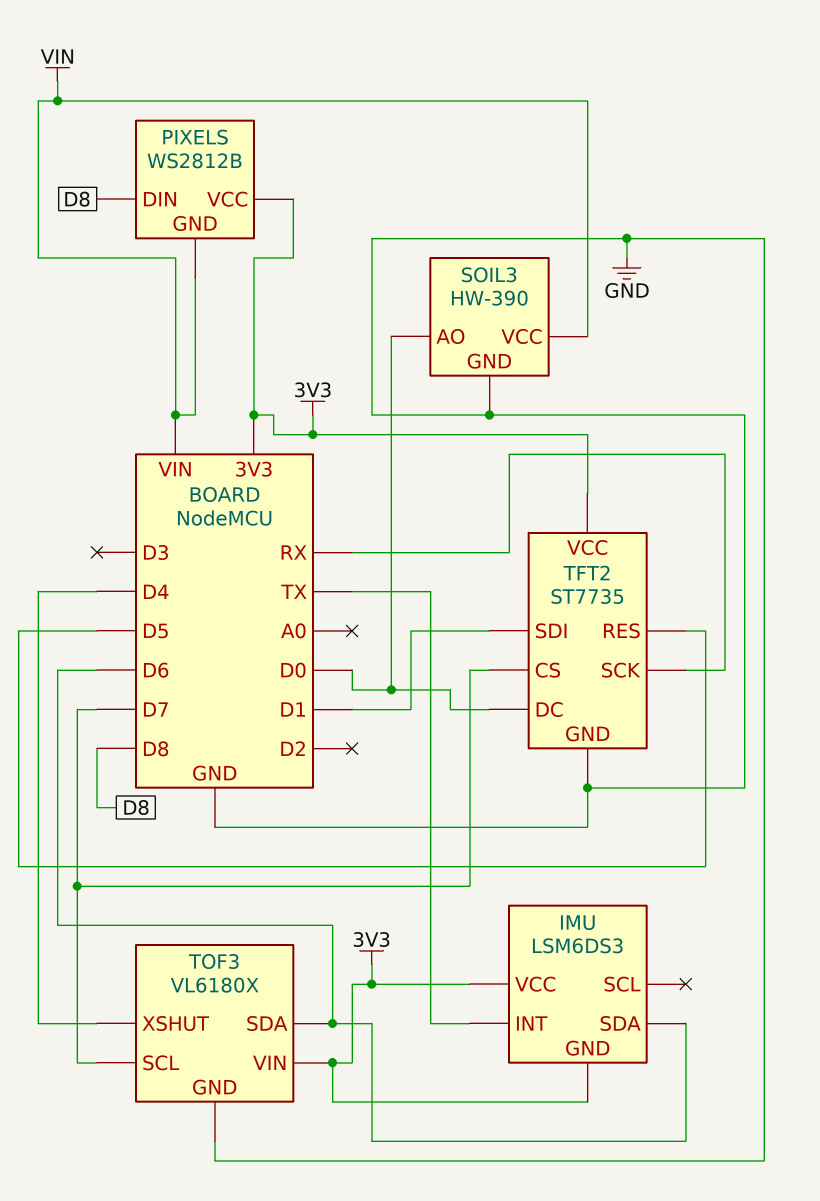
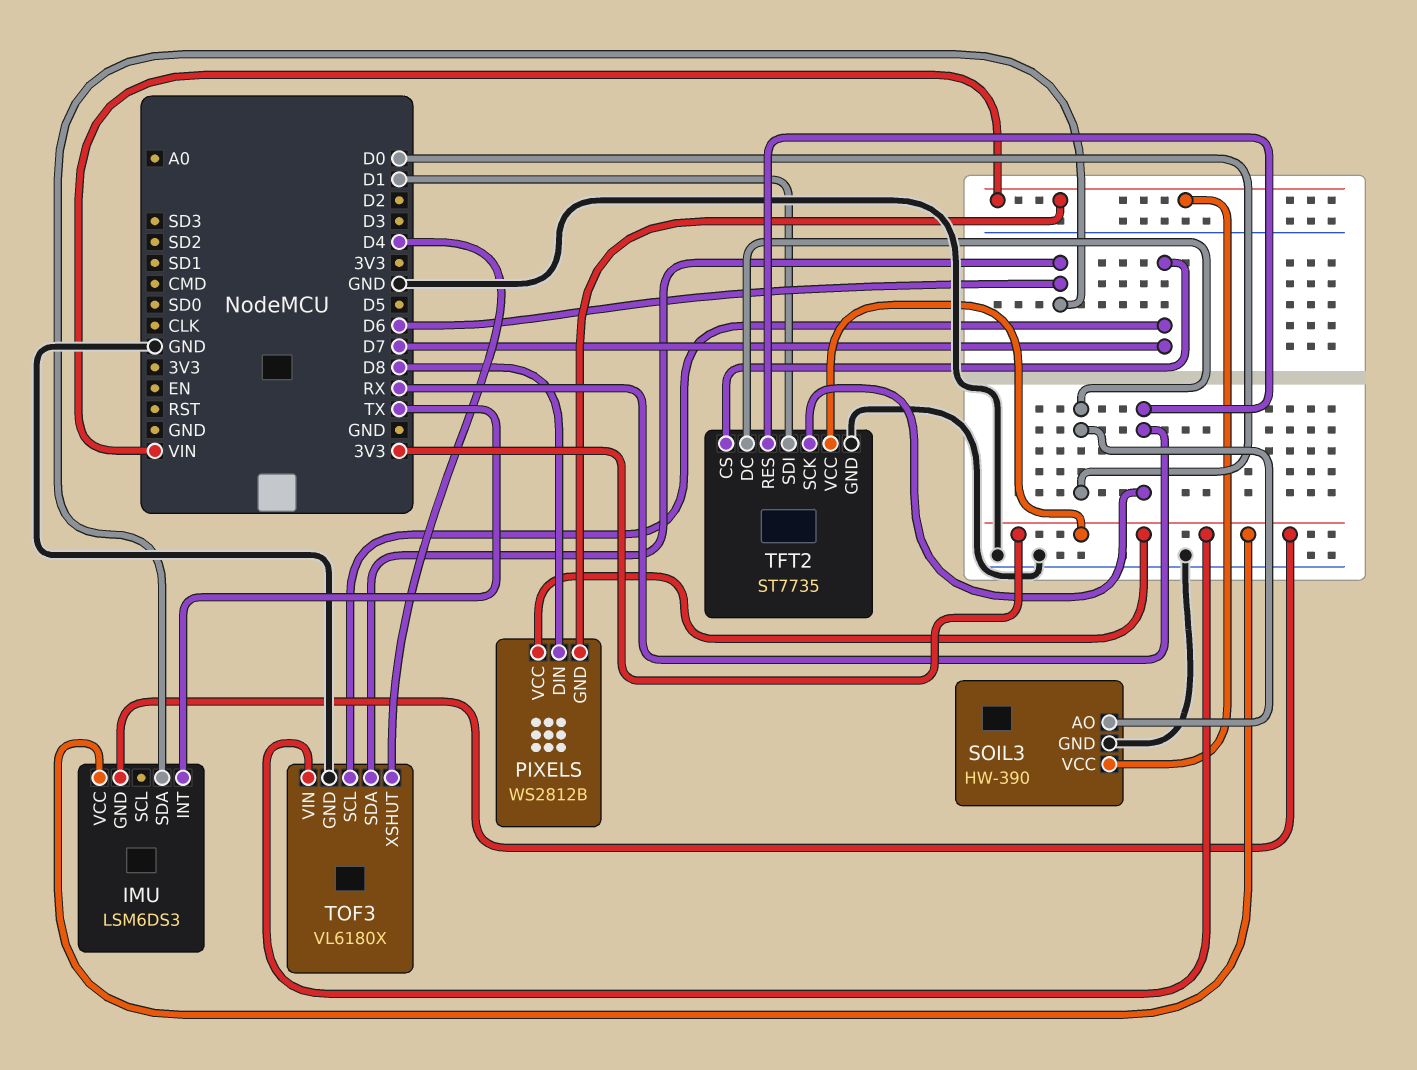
TFT2 pin RES: D5 -> RX

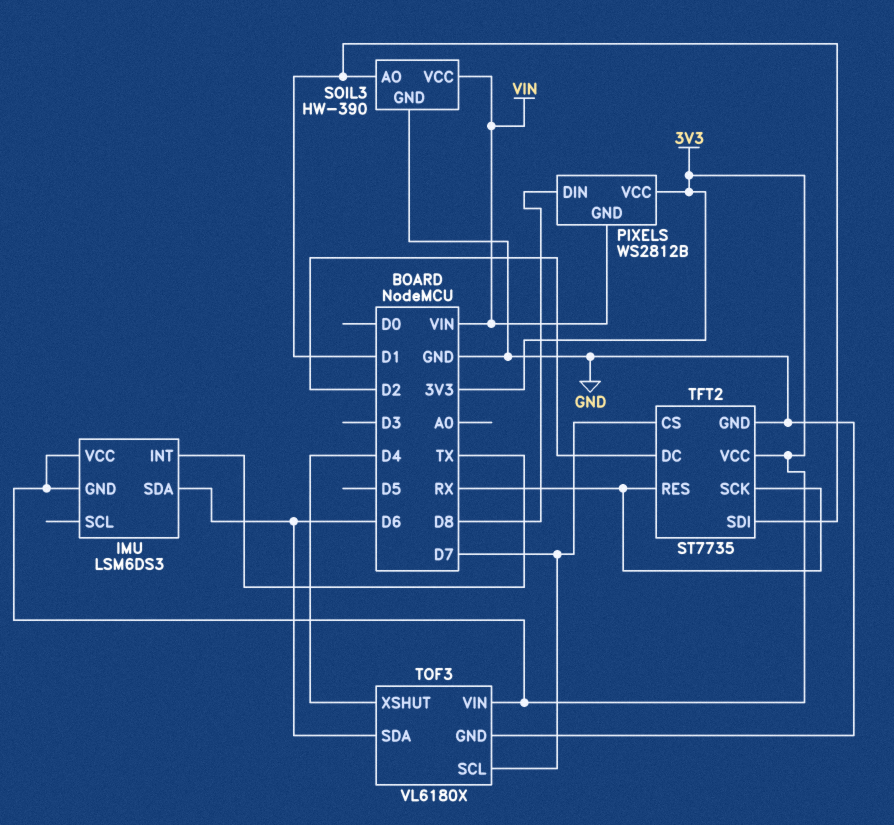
SOIL3 pin AO: D0 -> D1
TFT2 pin DC: D0 -> D2

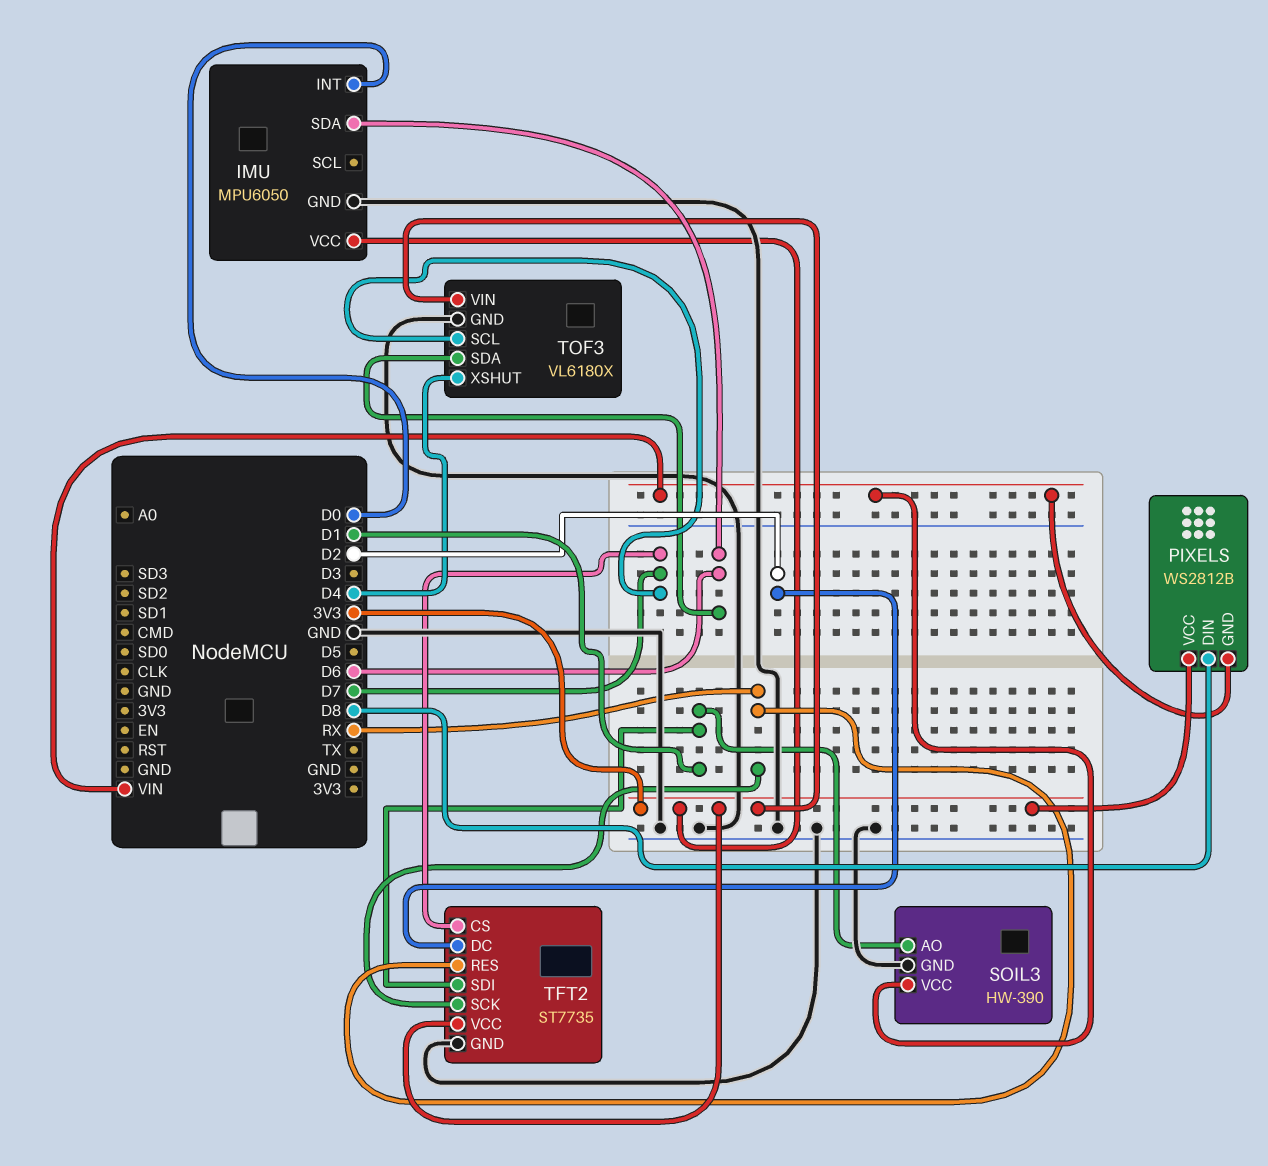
IMU: LSM6DS3 -> MPU6050
IMU pin GND: 3V3 -> GND
IMU pin INT: TX -> D0

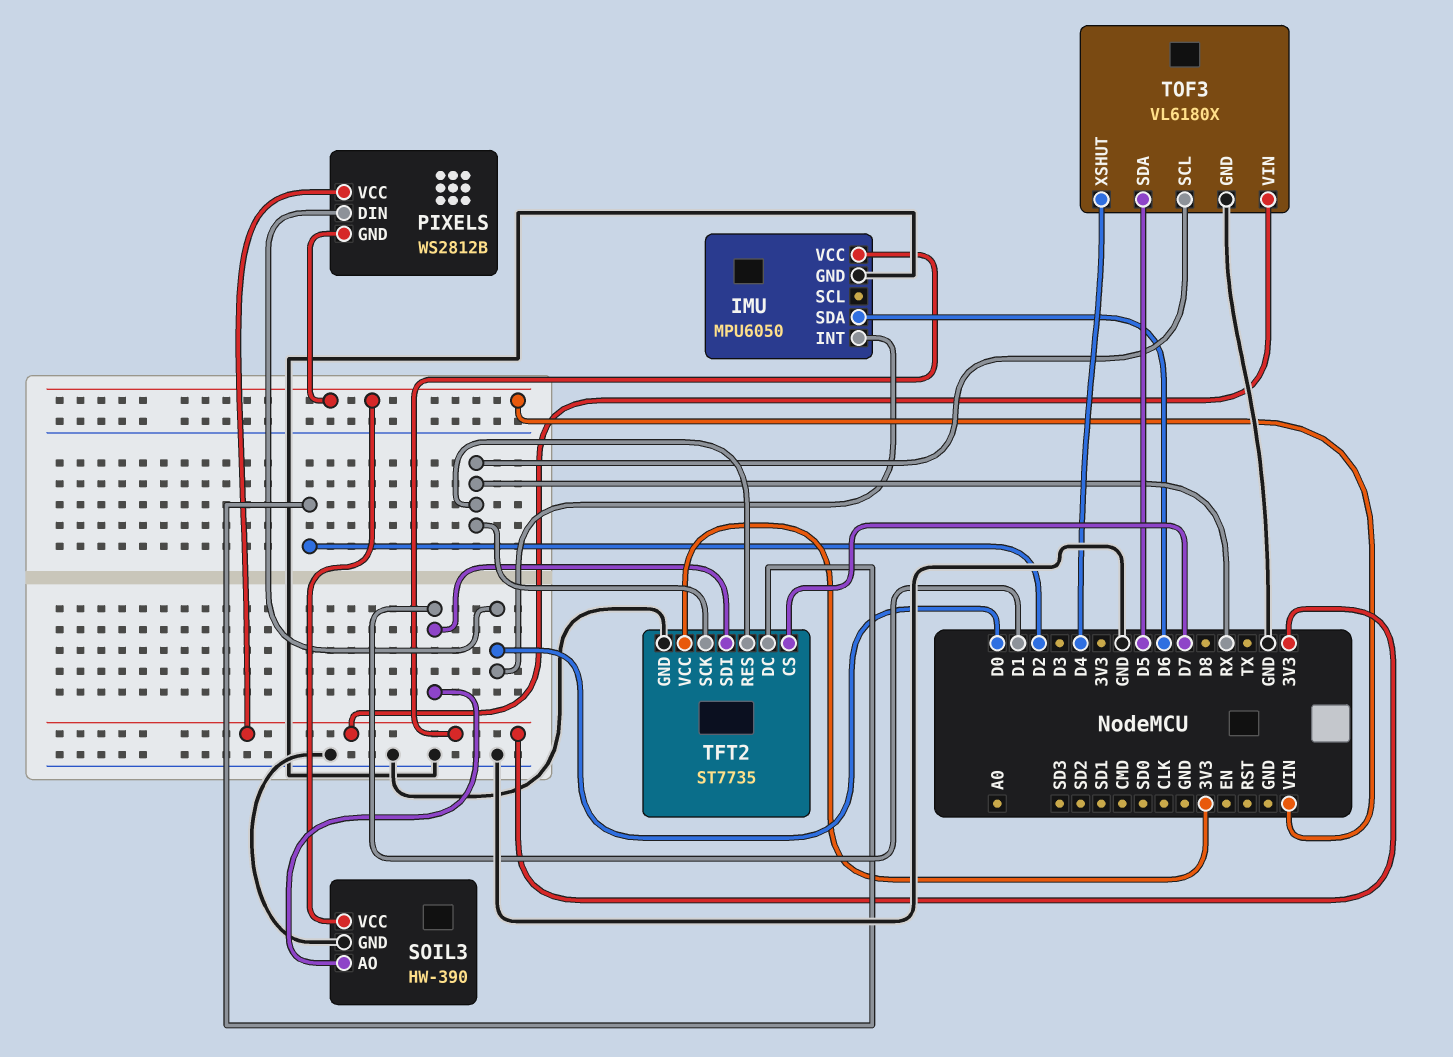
PIXELS pin DIN: D8 -> D0
TOF3 pin SCL: D7 -> RX
TOF3 pin SDA: D6 -> D5

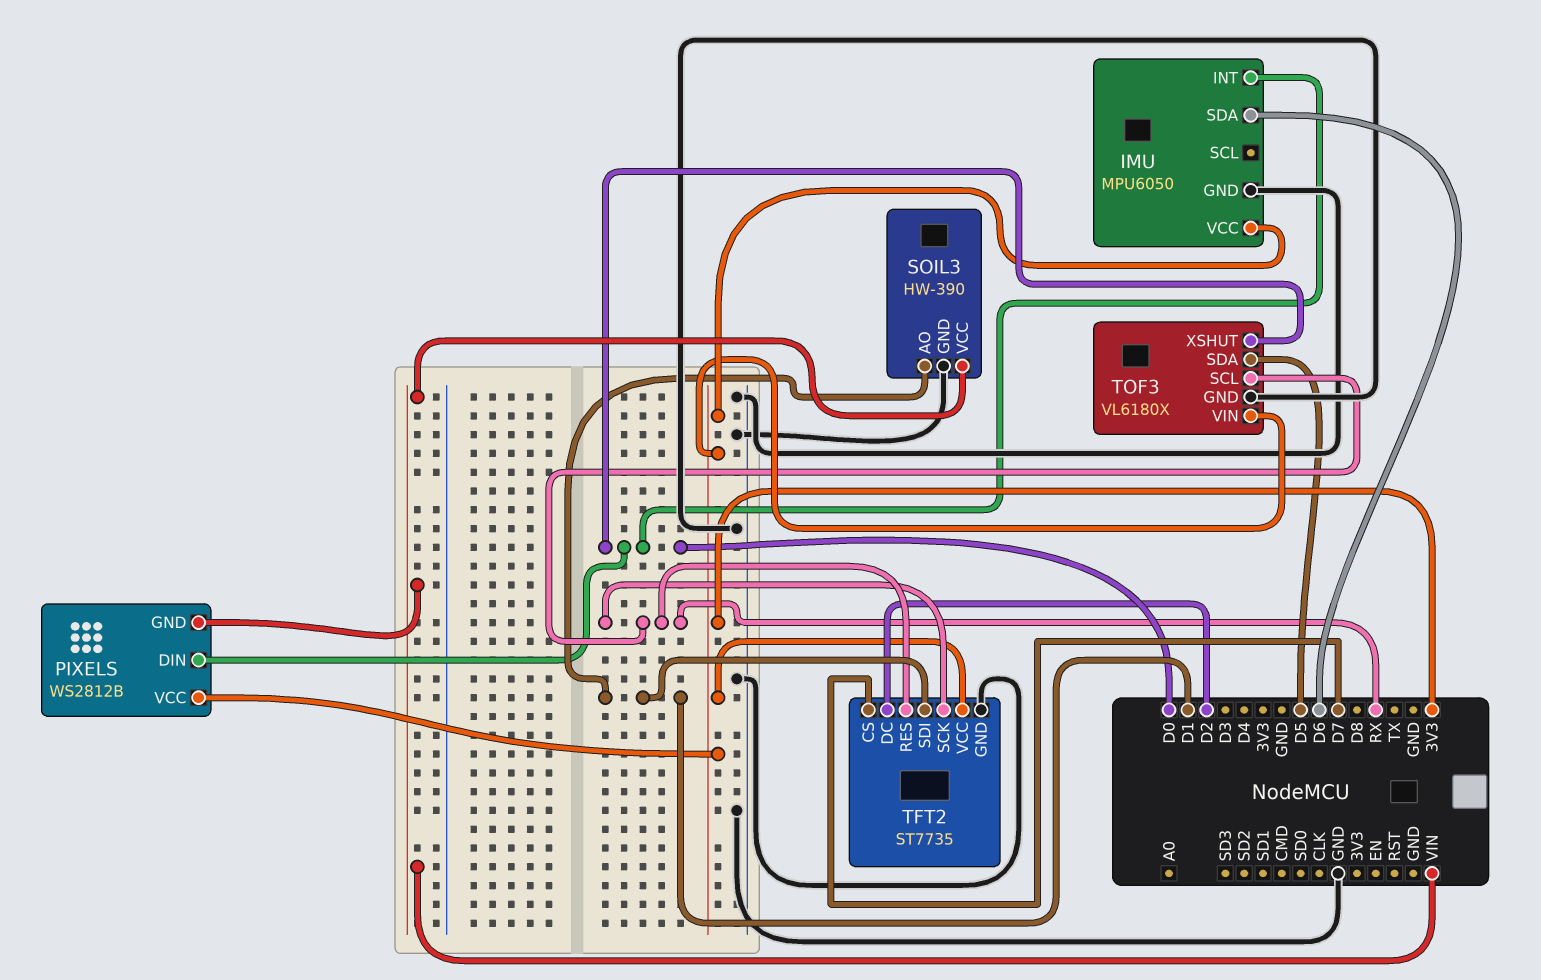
TOF3 pin XSHUT: D4 -> D0

